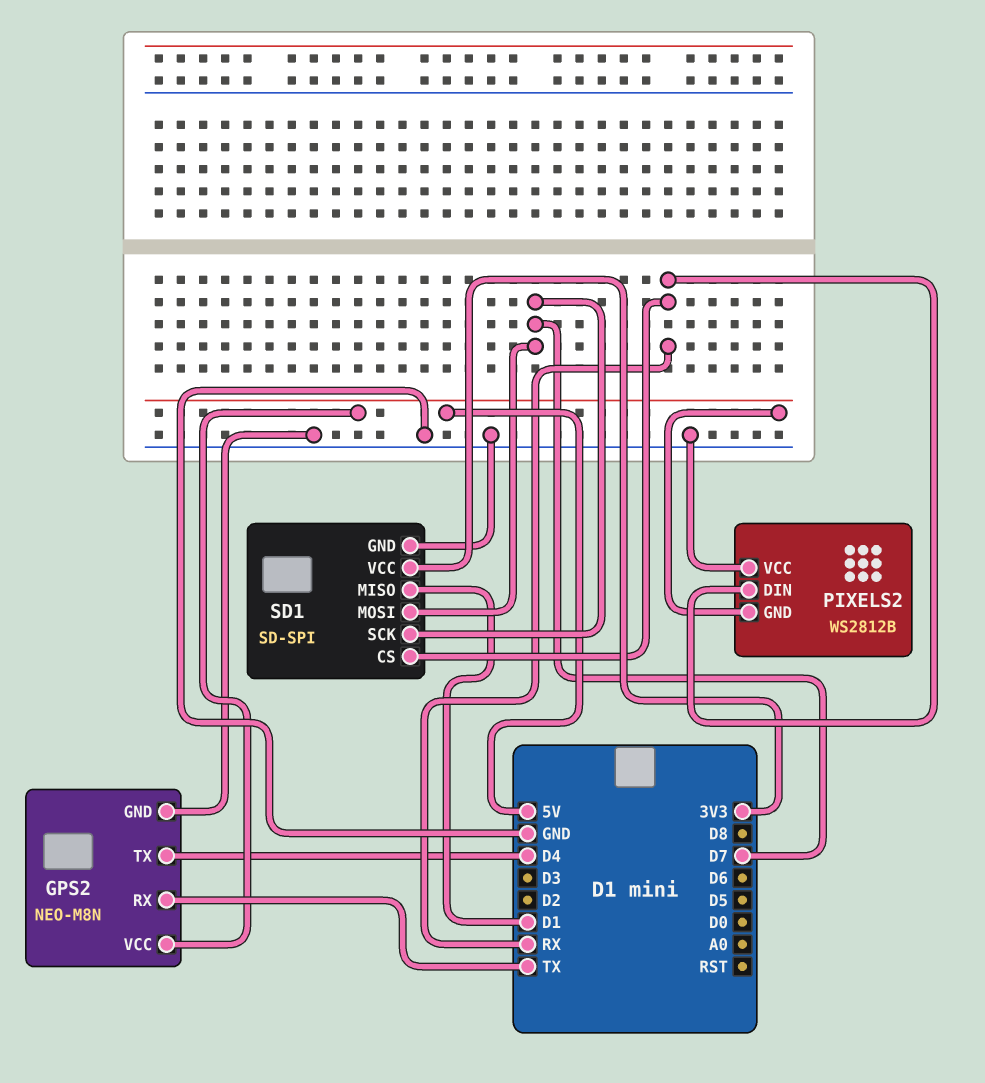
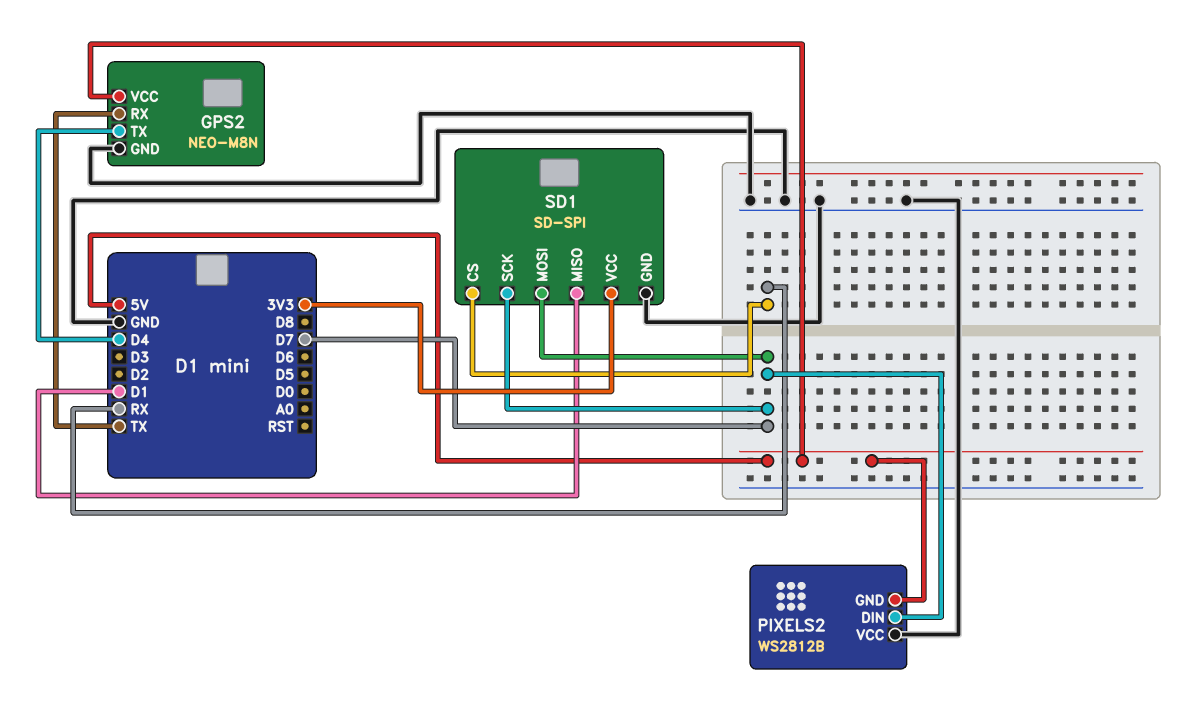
PIXELS2 pin DIN: RX -> D7

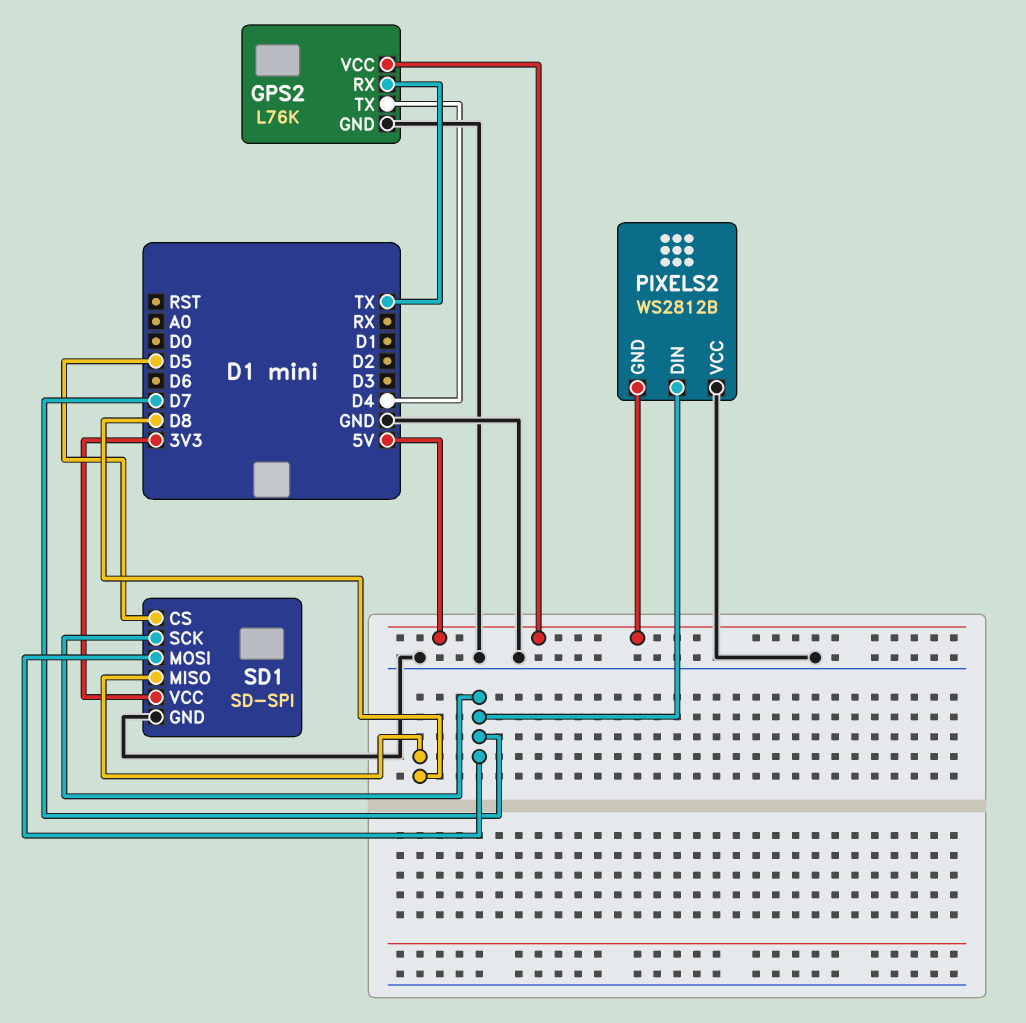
GPS2: NEO-M8N -> L76K
SD1 pin CS: RX -> D5
SD1 pin MISO: D1 -> D8

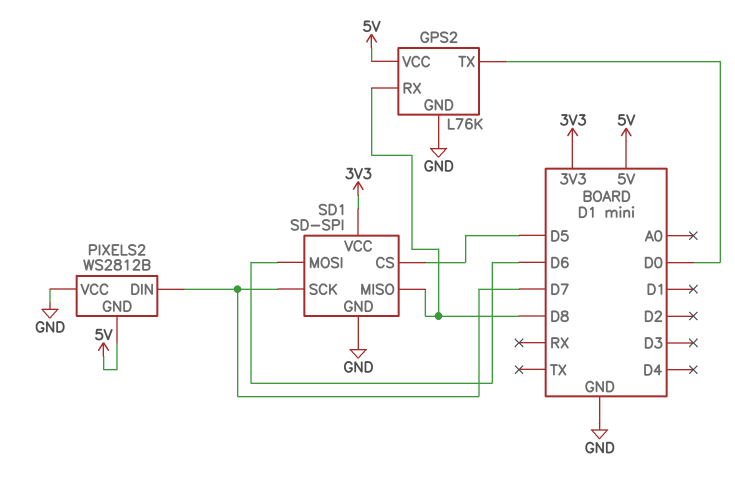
GPS2 pin RX: TX -> D8
GPS2 pin TX: D4 -> D0
SD1 pin MOSI: D7 -> D6

